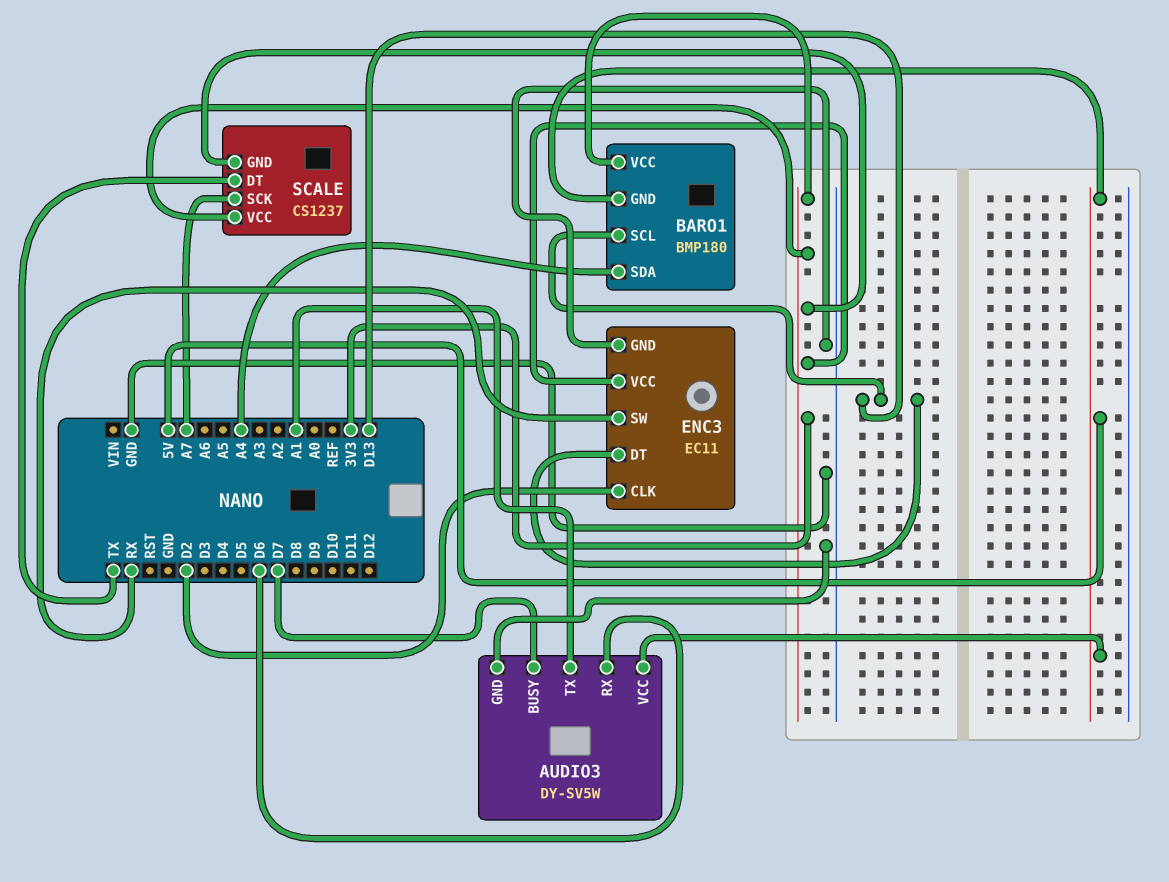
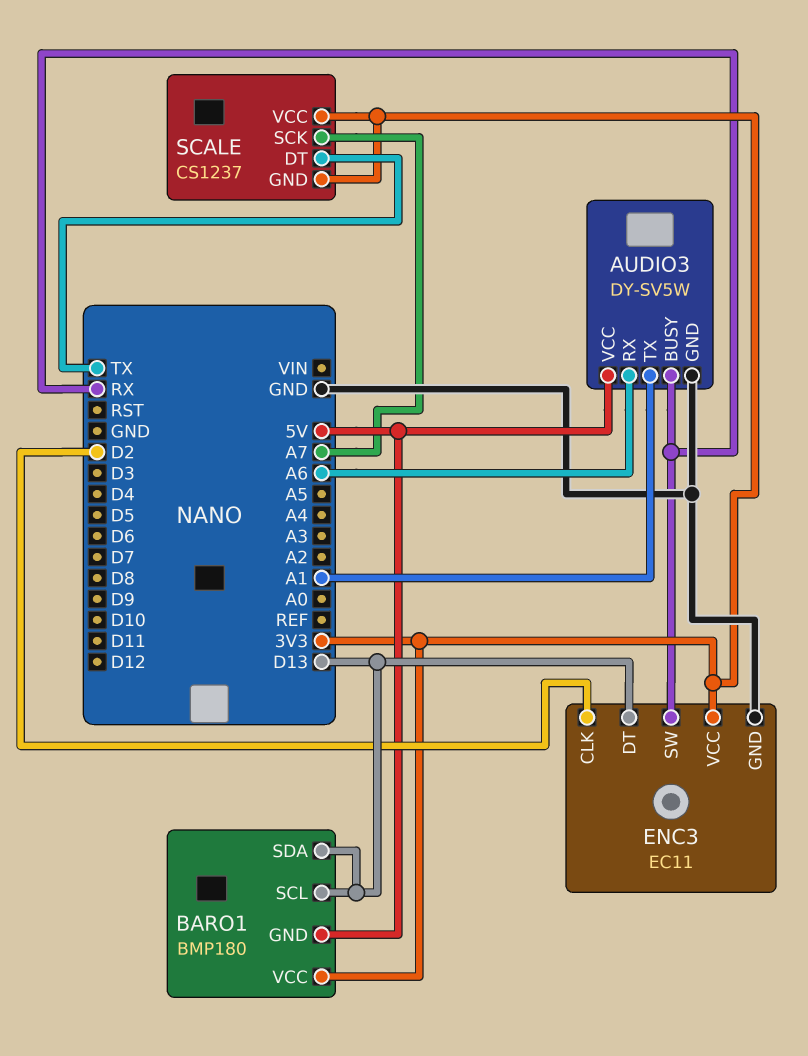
AUDIO3 pin BUSY: D7 -> RX
AUDIO3 pin RX: D6 -> A6
BARO1 pin SDA: A4 -> D13

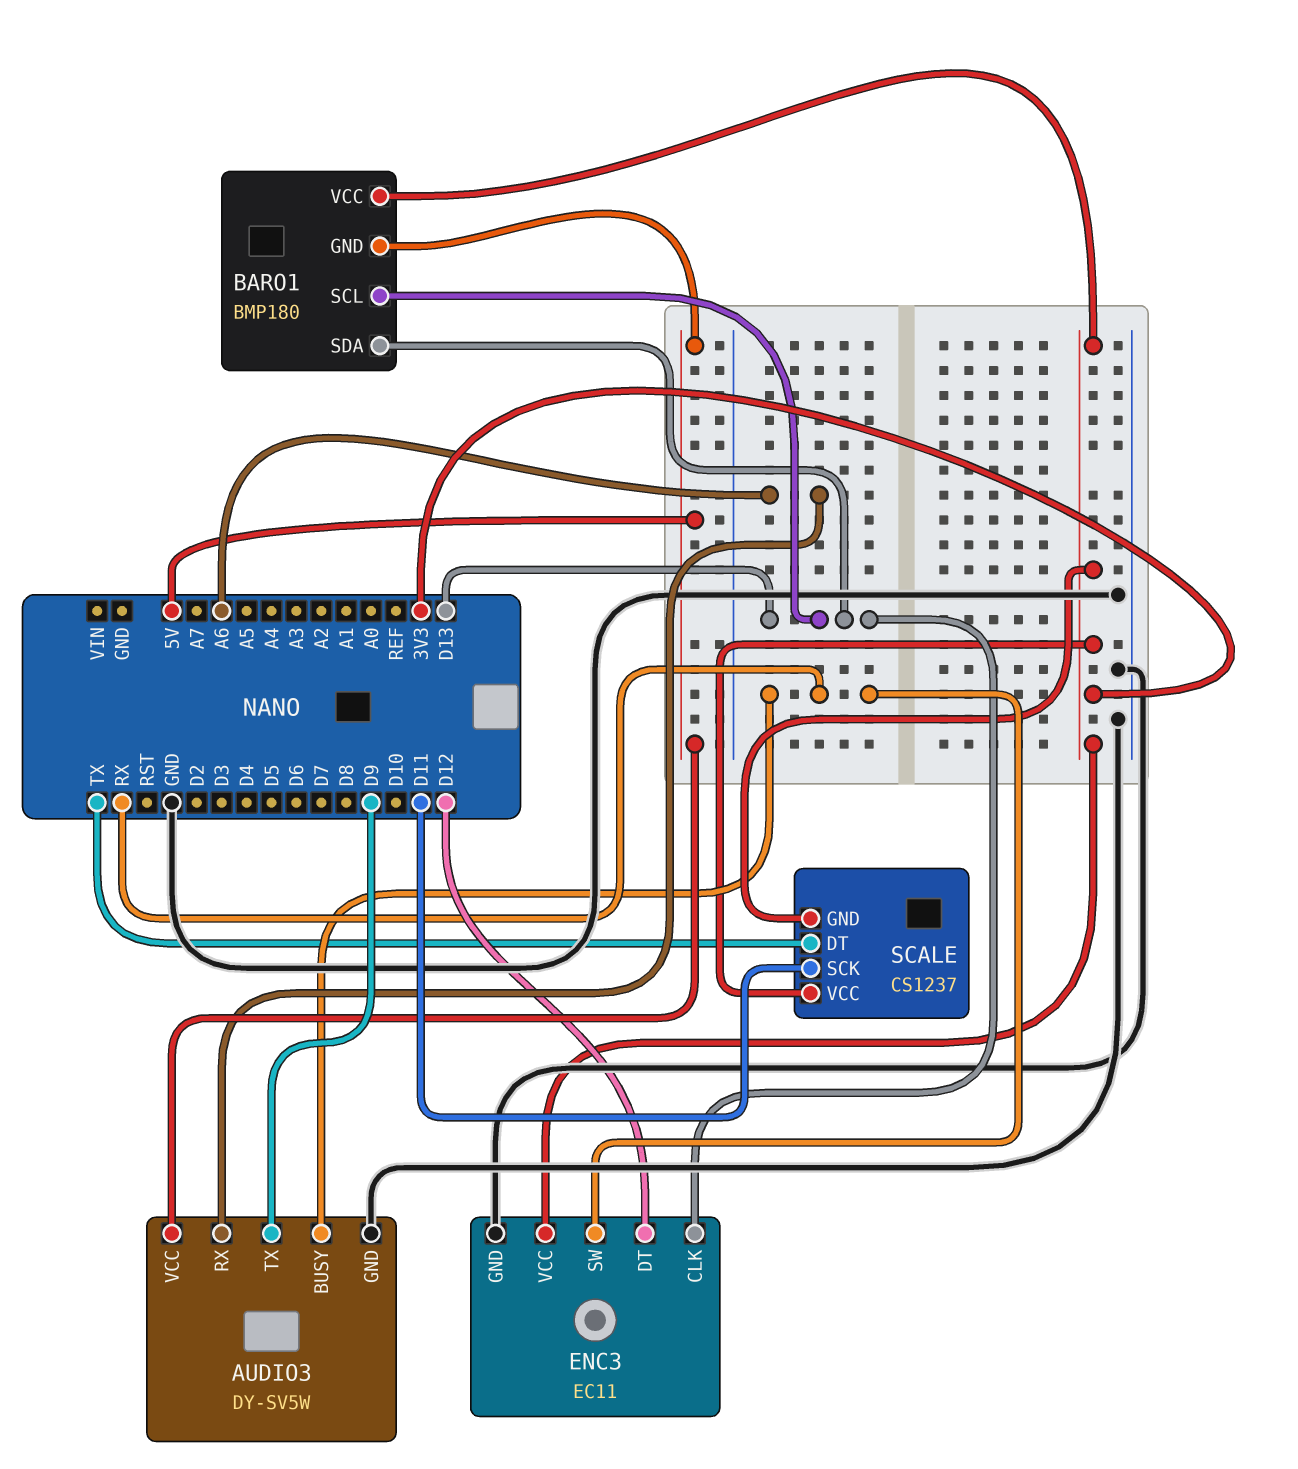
AUDIO3 pin TX: A1 -> D9
ENC3 pin CLK: D2 -> D13
ENC3 pin DT: D13 -> D12
SCALE pin SCK: A7 -> D11

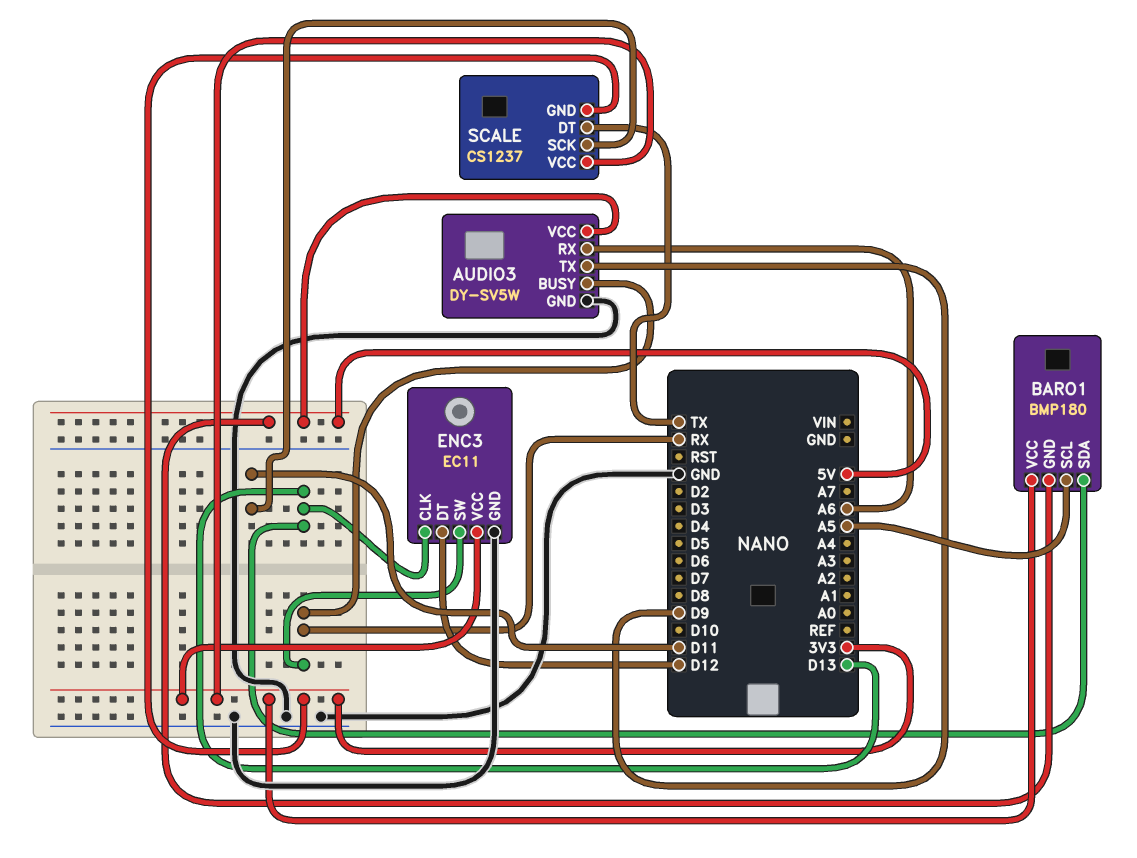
BARO1 pin SCL: D13 -> A5

